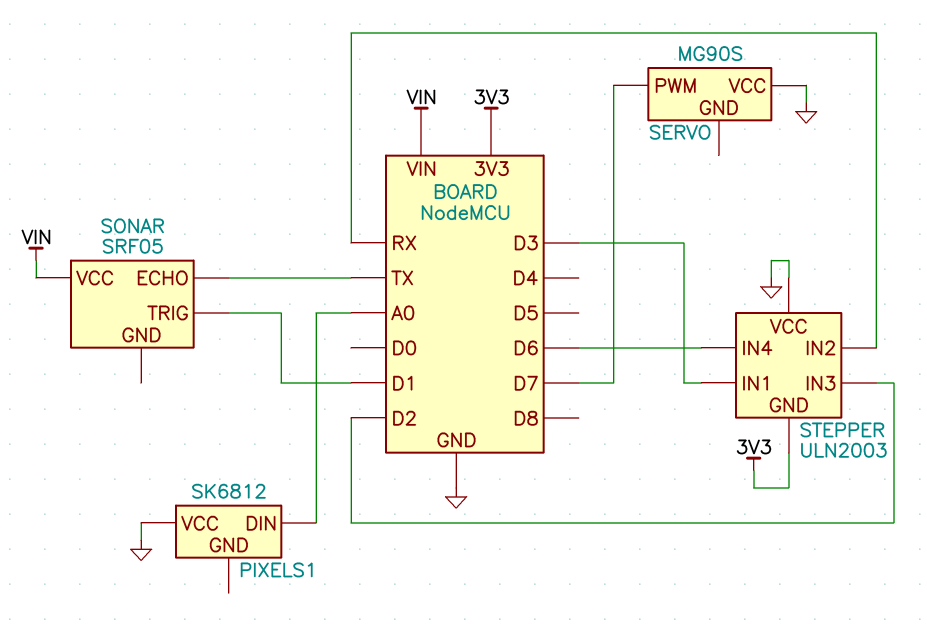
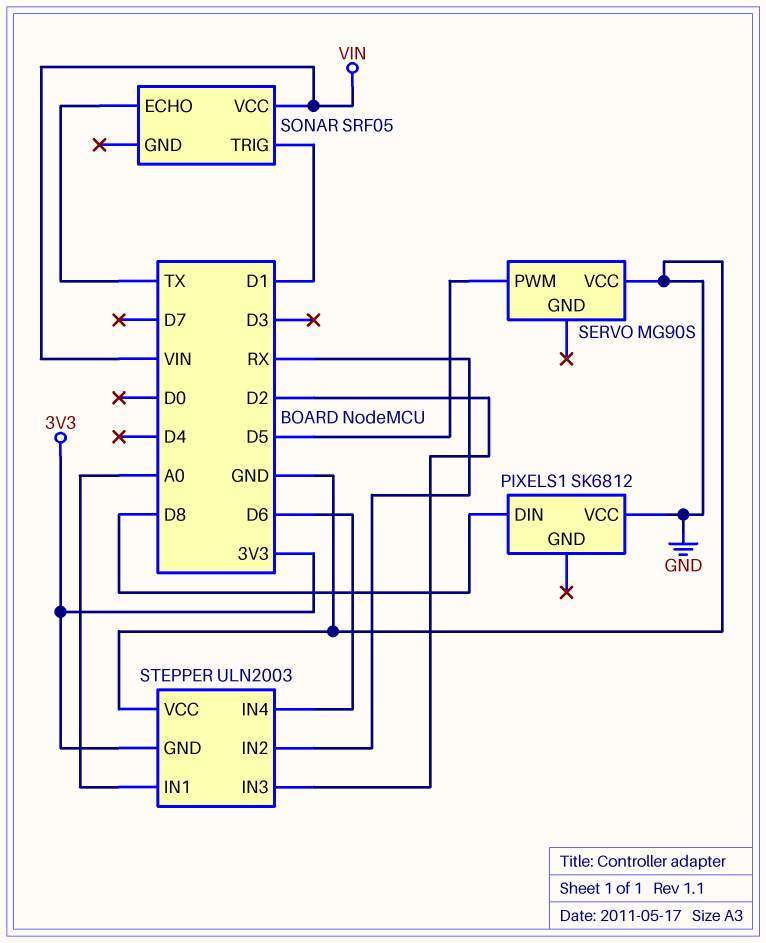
PIXELS1 pin DIN: A0 -> D8
SERVO pin PWM: D7 -> D5
STEPPER pin IN1: D3 -> A0

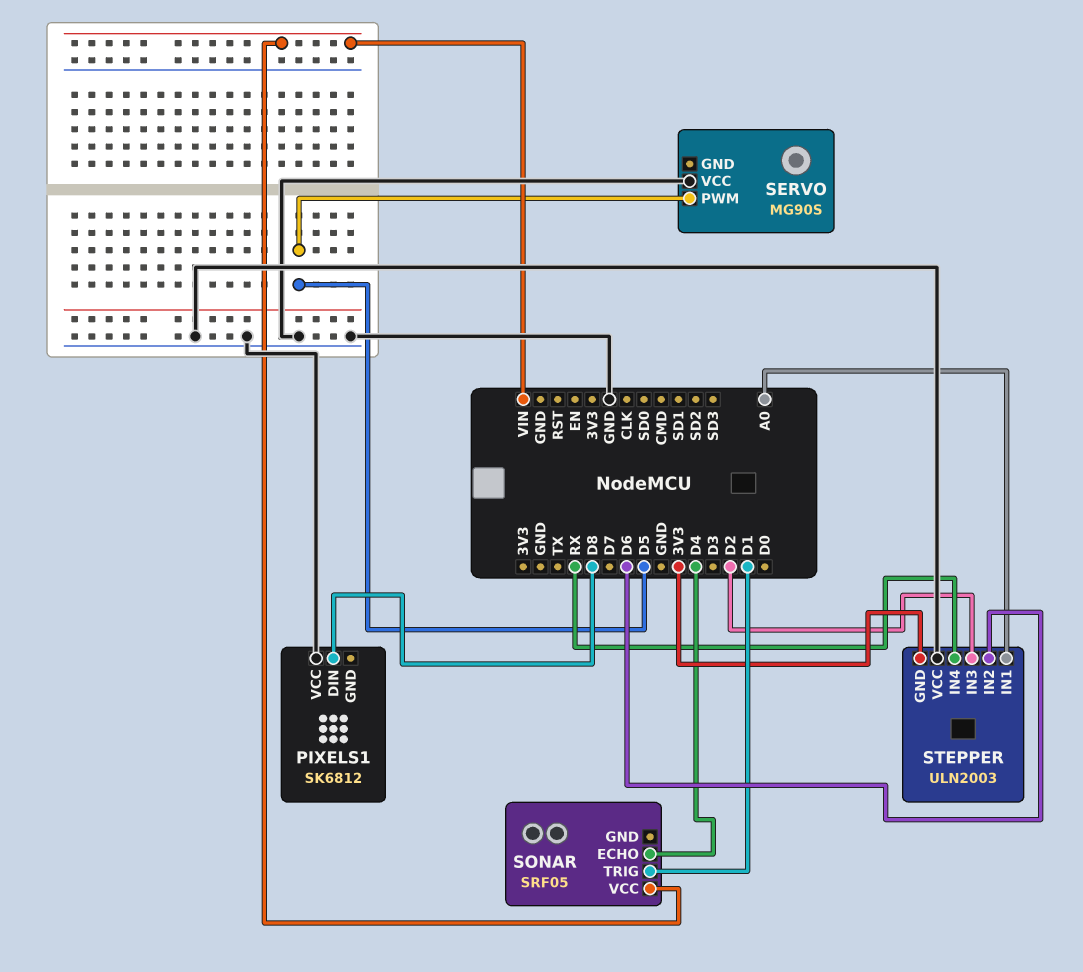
SONAR pin ECHO: TX -> D4
STEPPER pin IN2: RX -> D6
STEPPER pin IN4: D6 -> RX

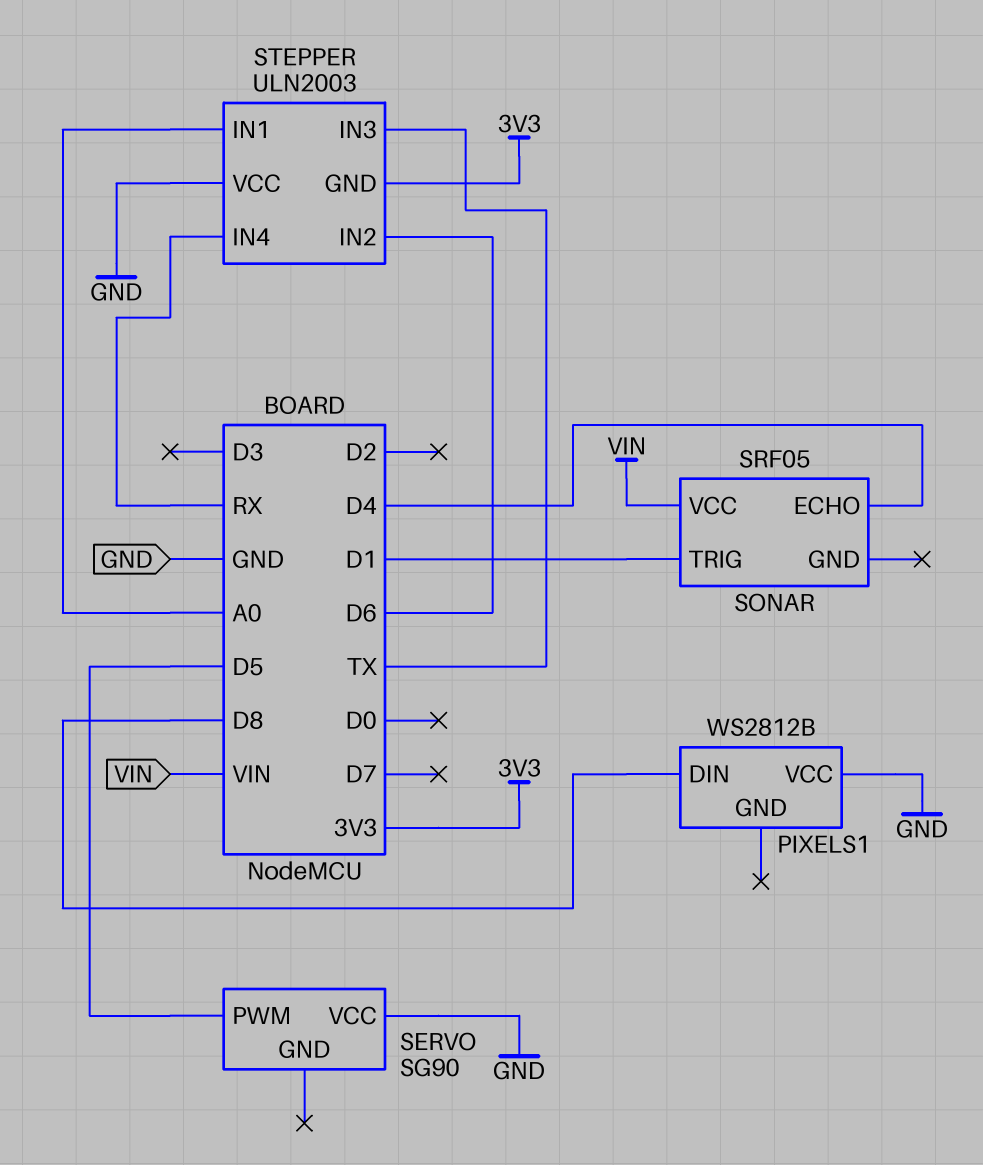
PIXELS1: SK6812 -> WS2812B
SERVO: MG90S -> SG90
STEPPER pin IN3: D2 -> TX

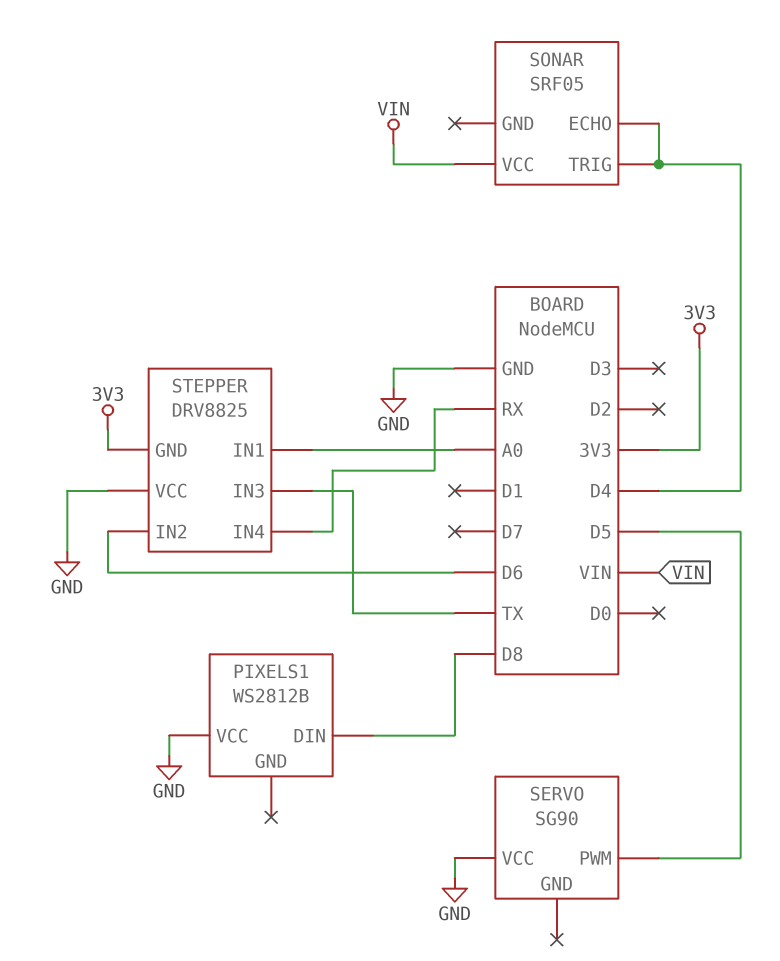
SONAR pin TRIG: D1 -> D4
STEPPER: ULN2003 -> DRV8825

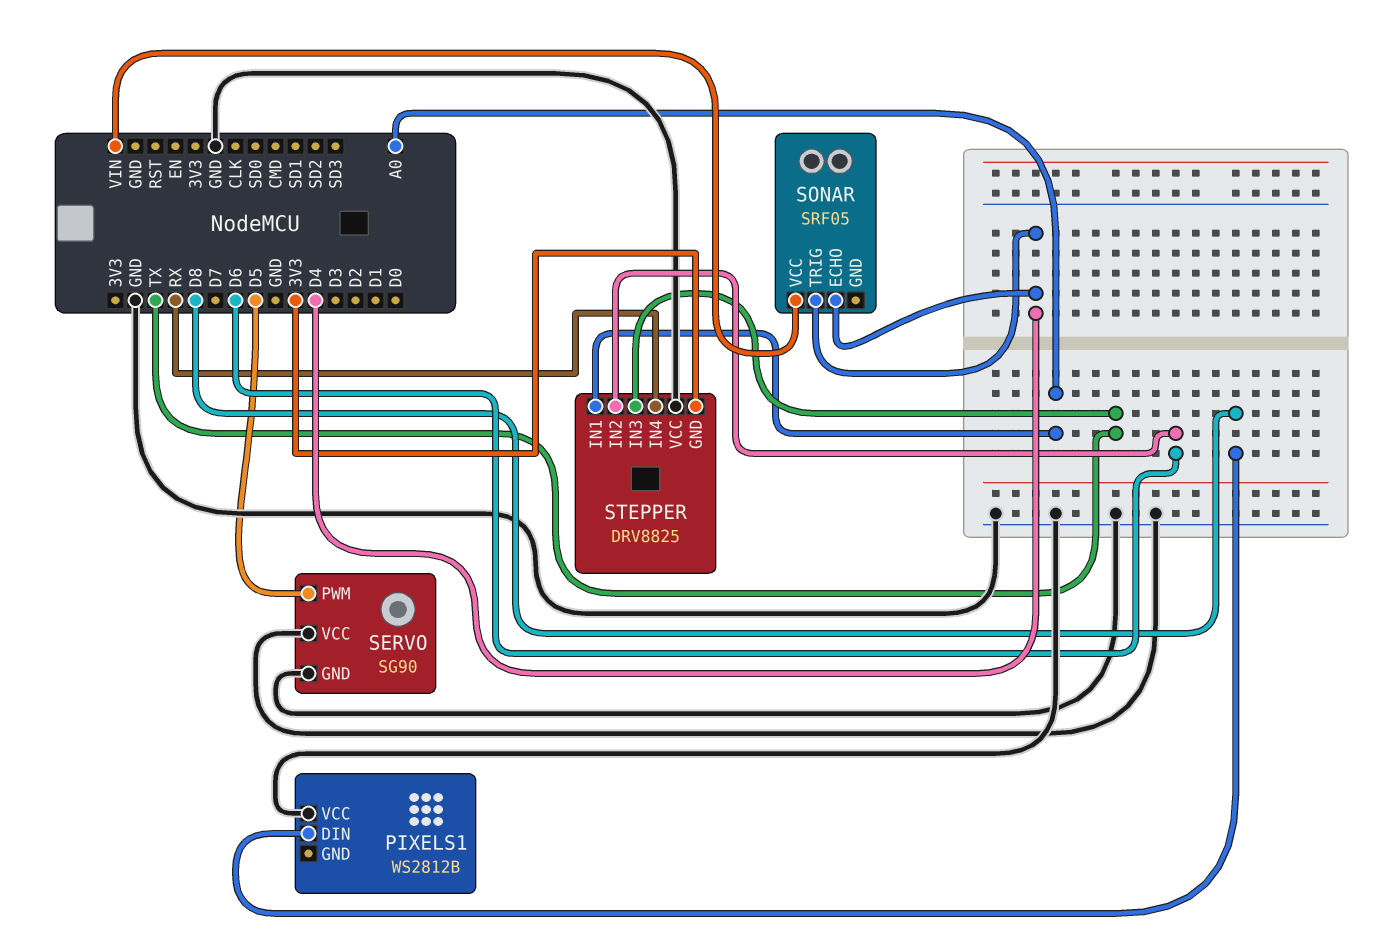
SERVO pin GND: none -> GND

